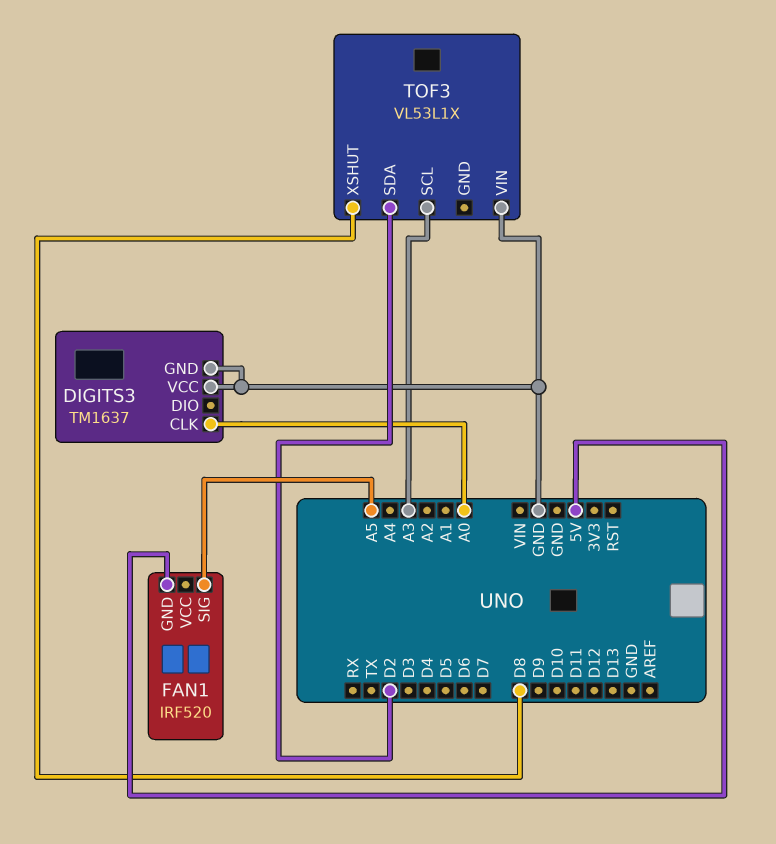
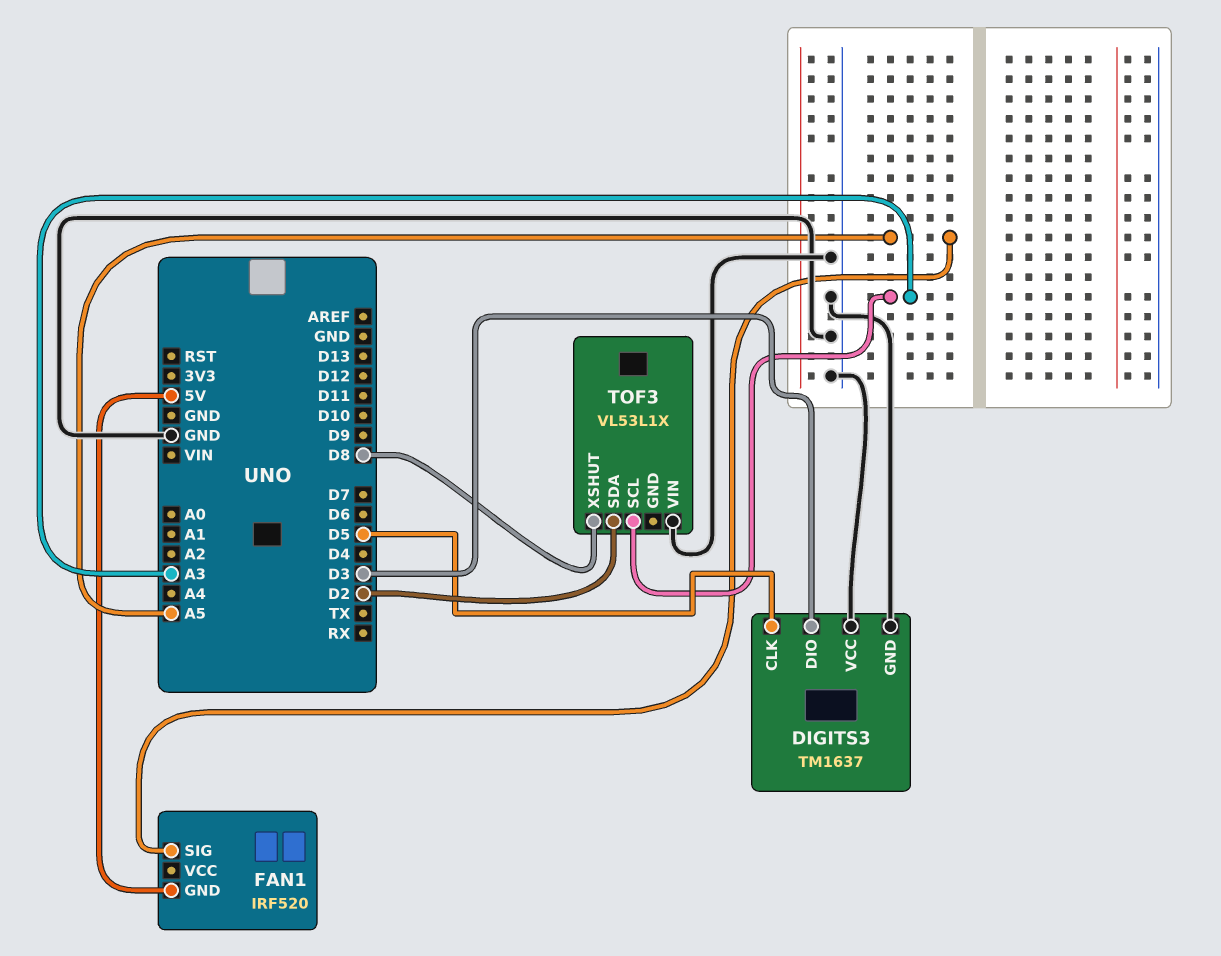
DIGITS3 pin CLK: A0 -> D5
DIGITS3 pin DIO: none -> D3

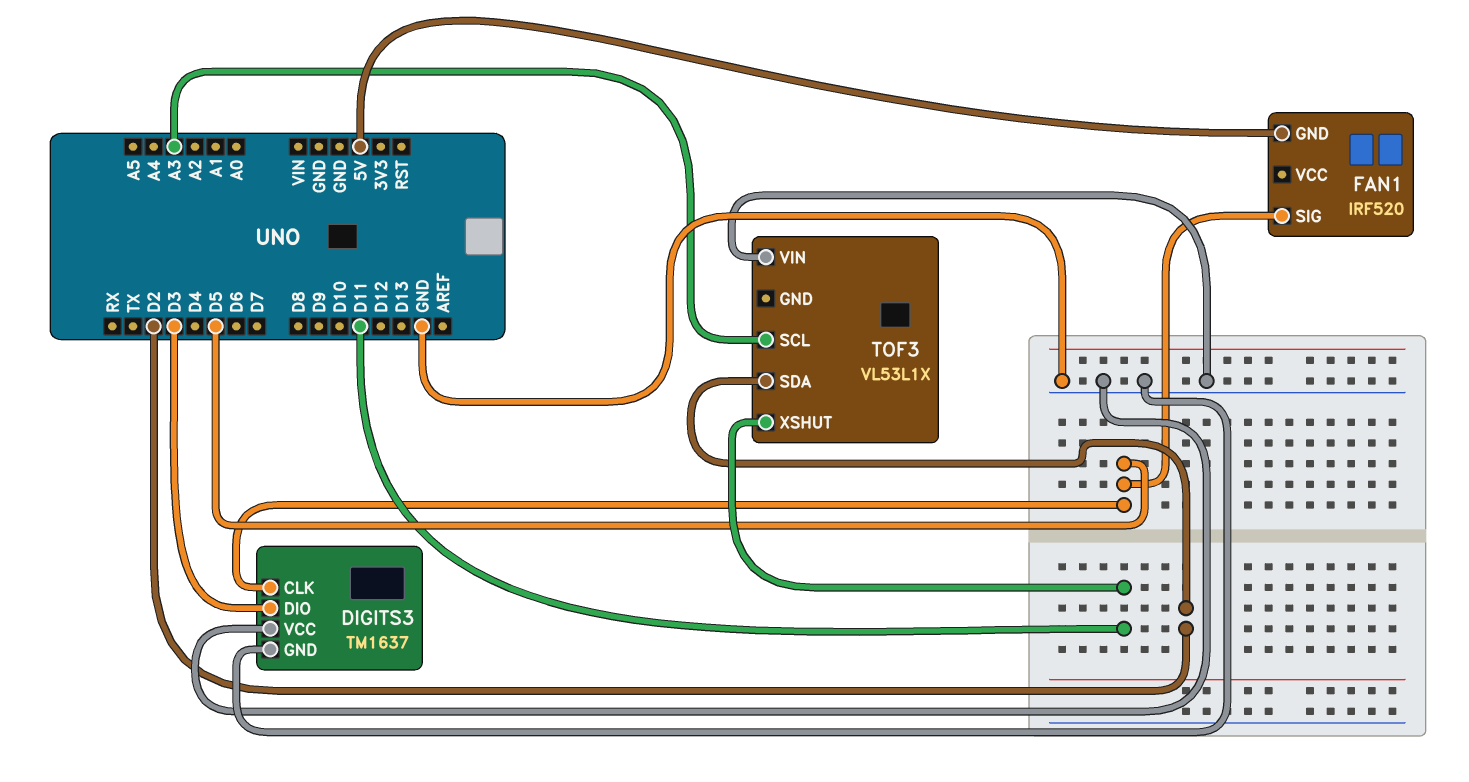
FAN1 pin SIG: A5 -> D5
TOF3 pin XSHUT: D8 -> D11

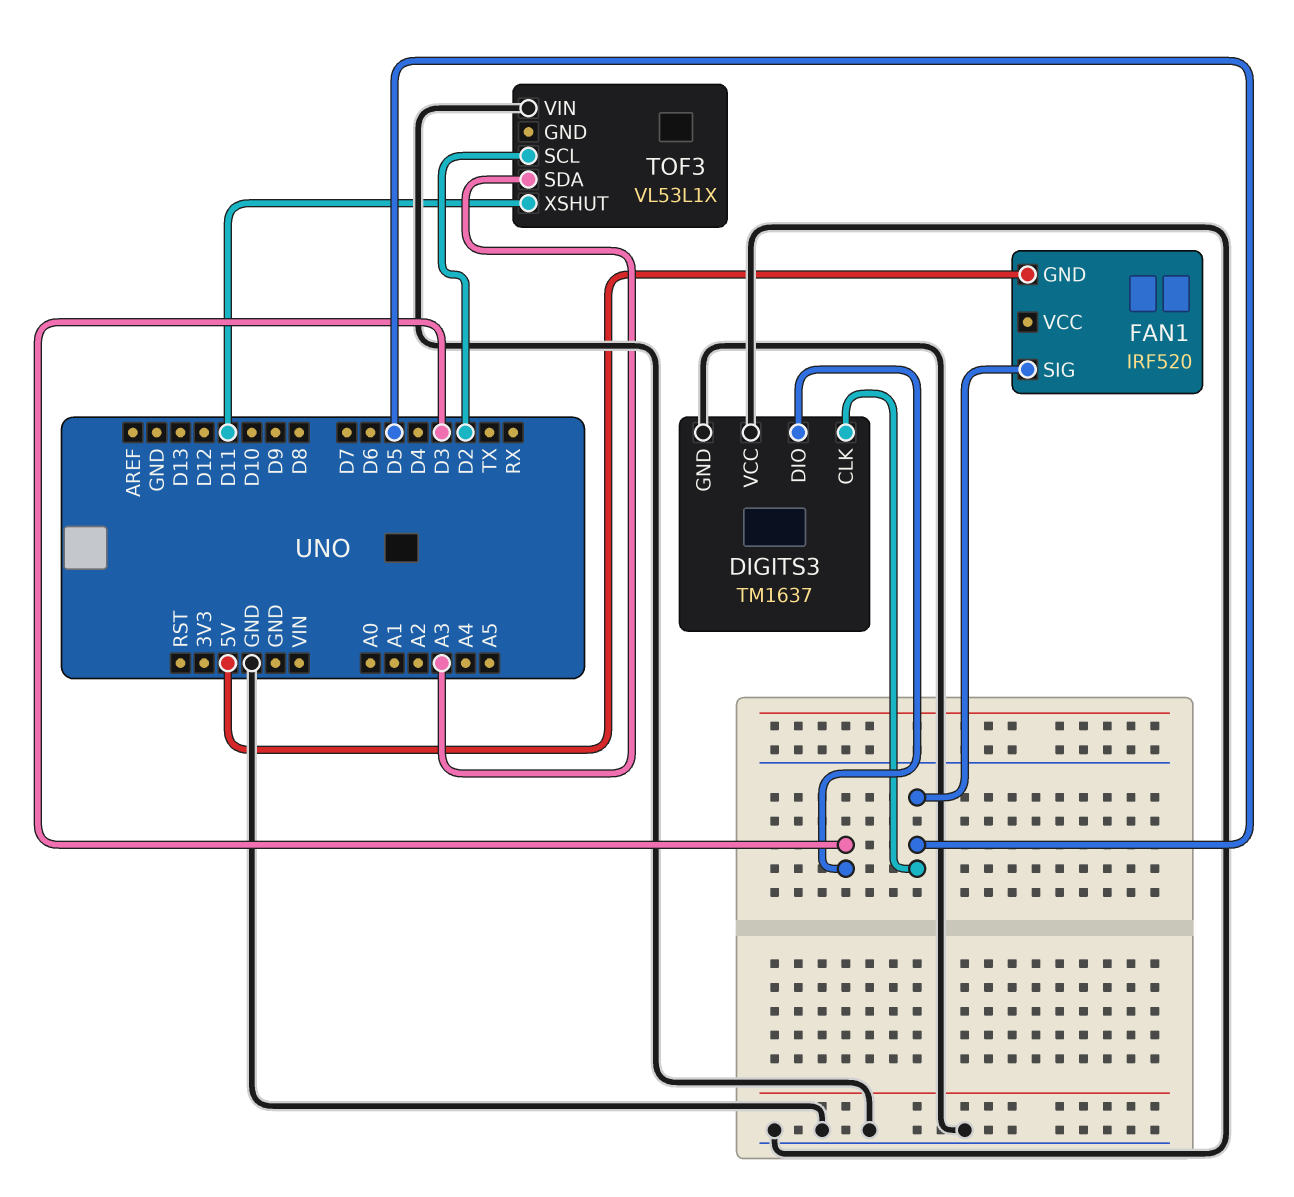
TOF3 pin SCL: A3 -> D2
TOF3 pin SDA: D2 -> A3

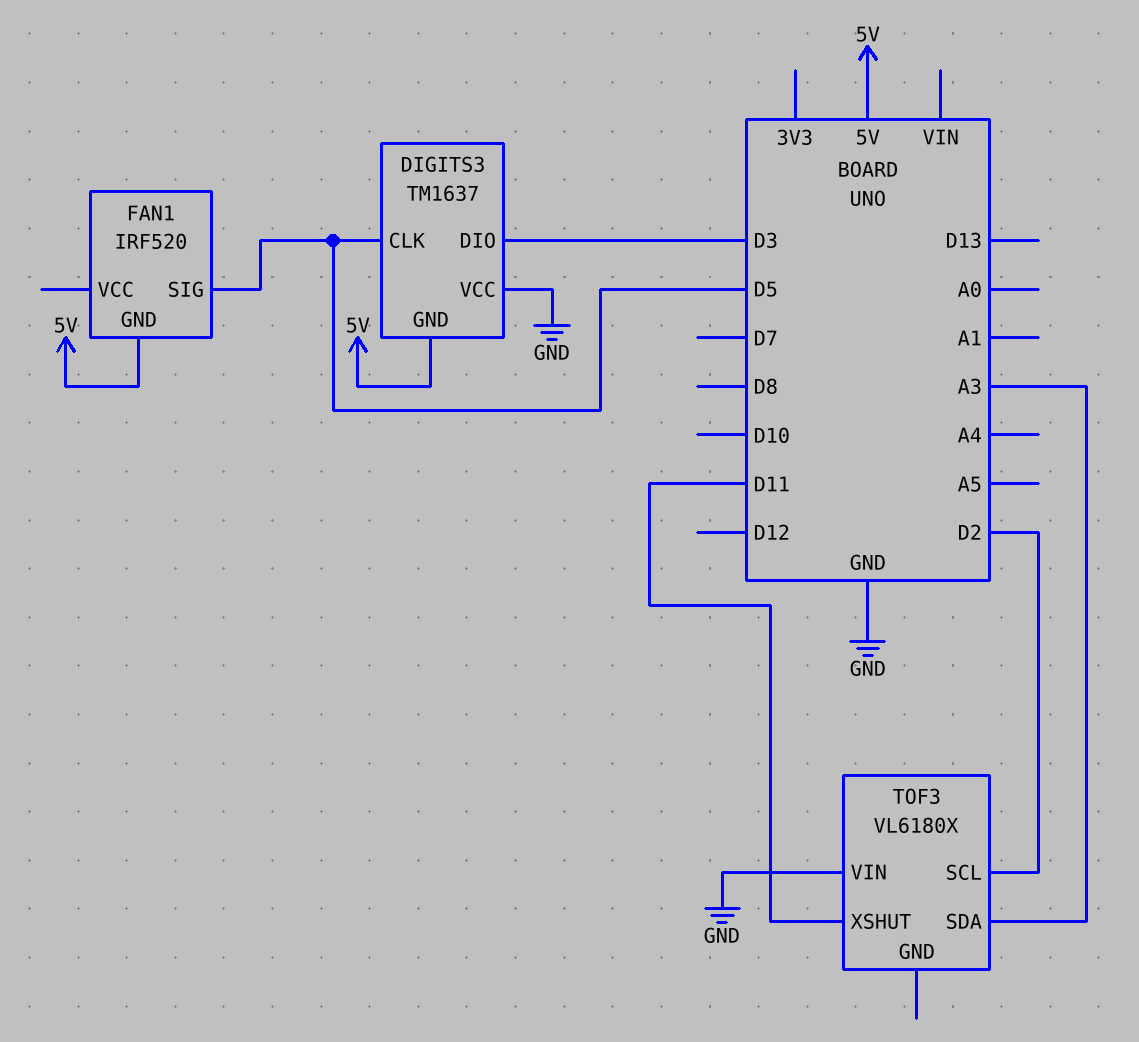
DIGITS3 pin GND: GND -> 5V
TOF3: VL53L1X -> VL6180X

